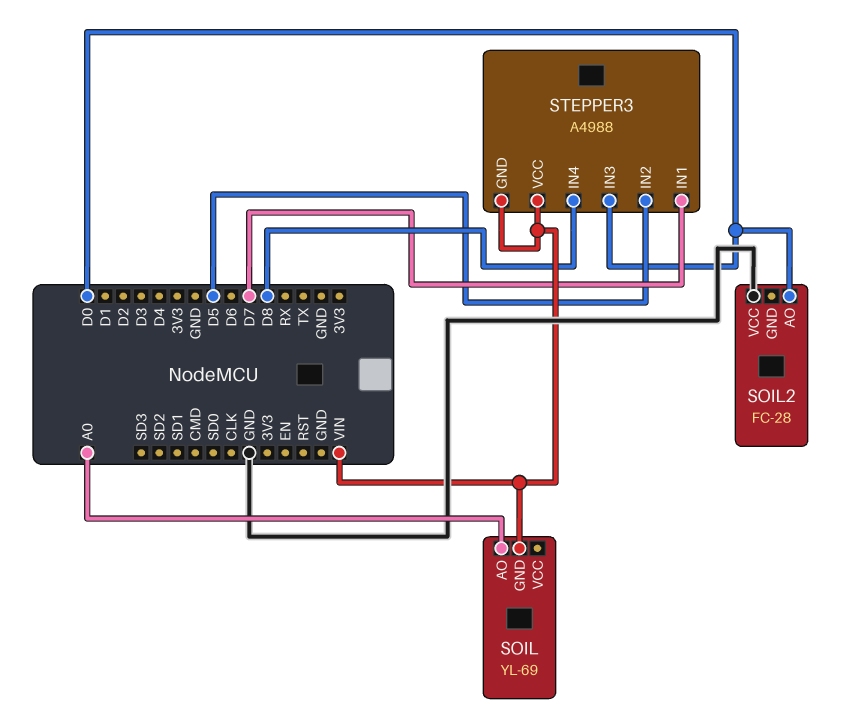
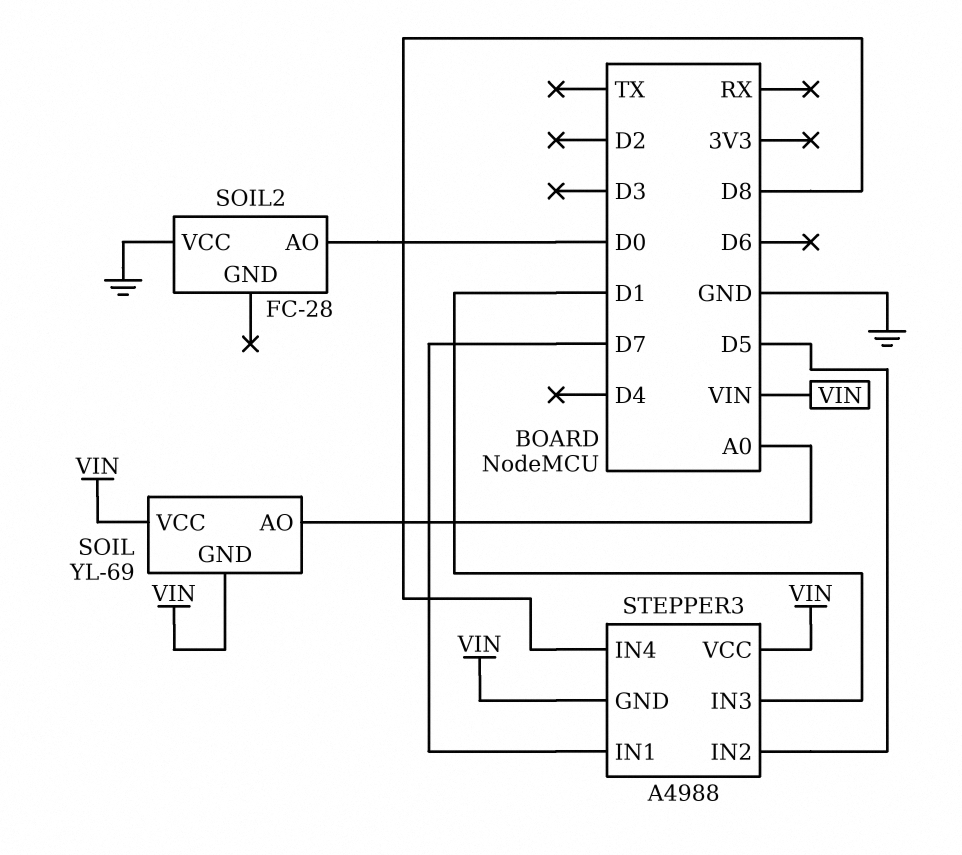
SOIL pin VCC: none -> VIN
STEPPER3 pin IN3: D0 -> D1

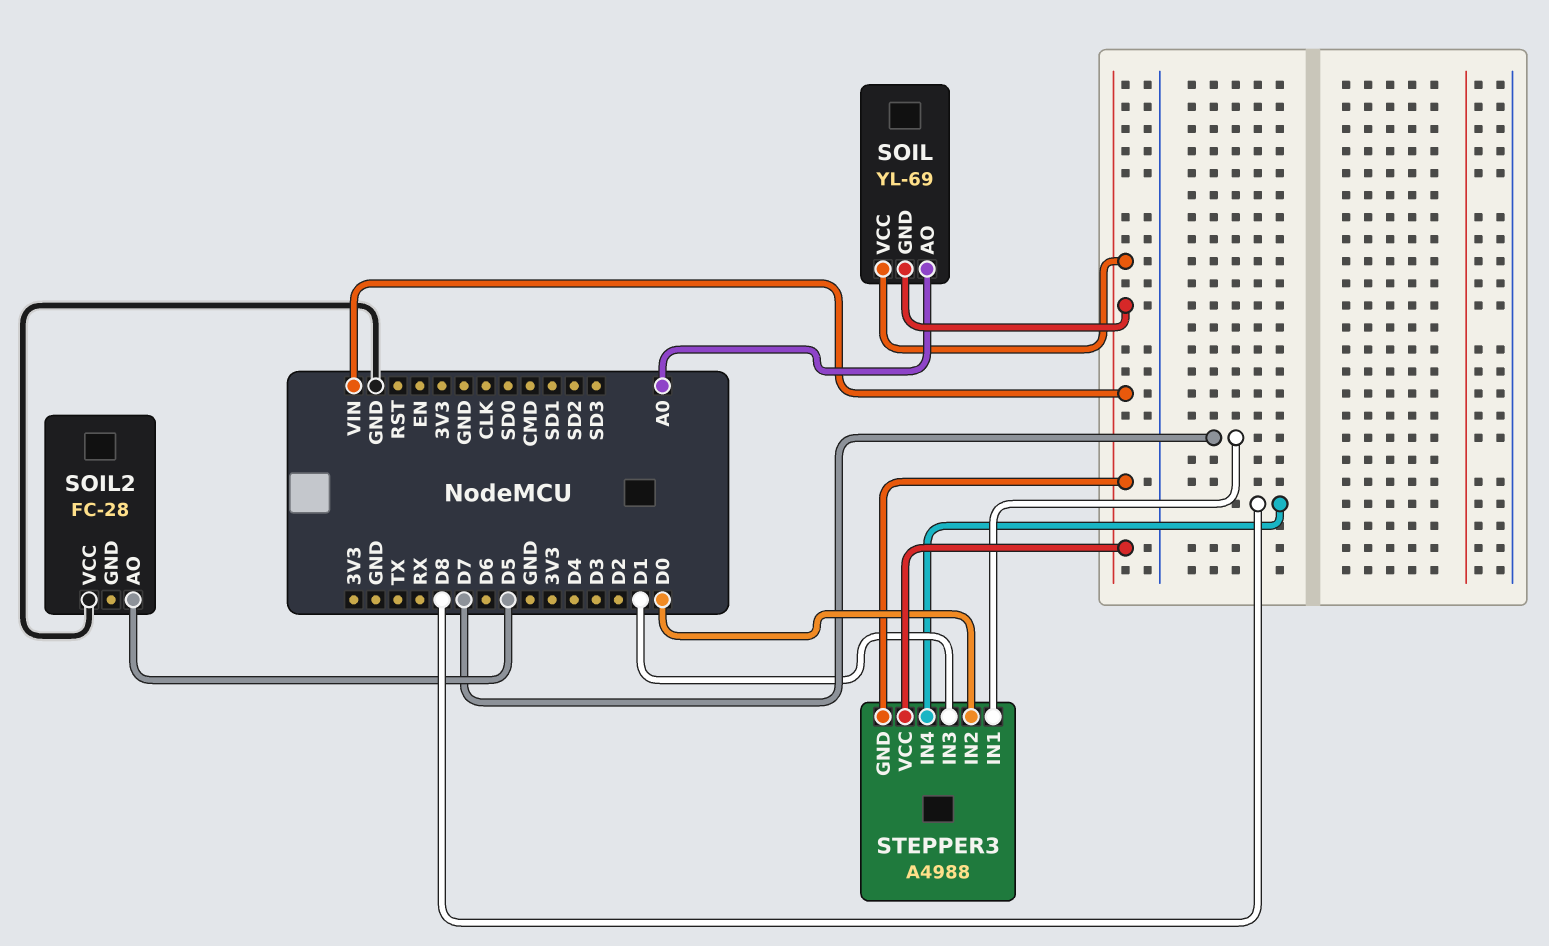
SOIL2 pin AO: D0 -> D5
STEPPER3 pin IN2: D5 -> D0

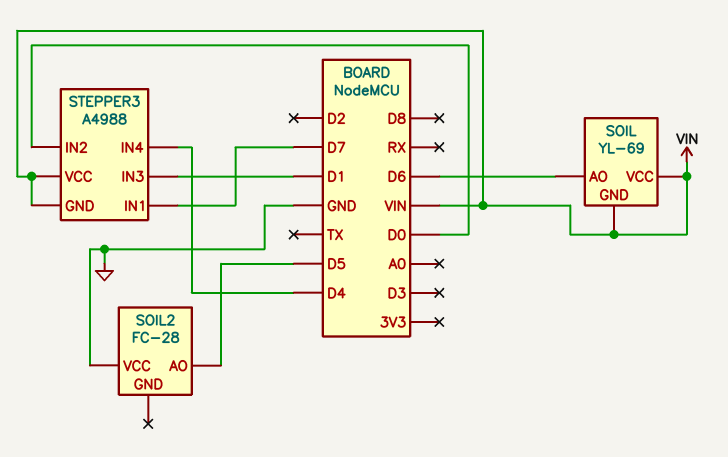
SOIL pin AO: A0 -> D6
STEPPER3 pin IN4: D8 -> D4

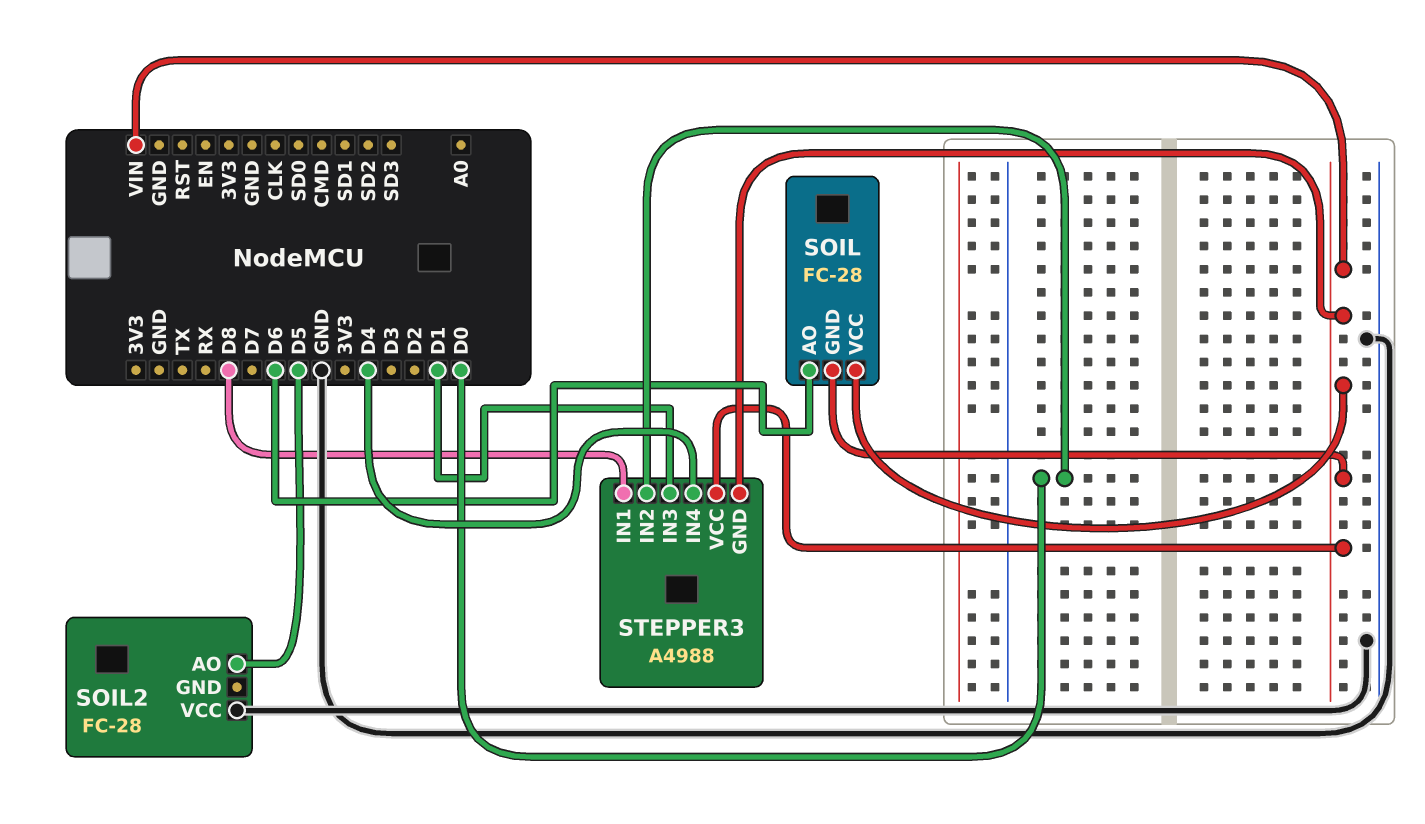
SOIL: YL-69 -> FC-28
STEPPER3 pin IN1: D7 -> D8

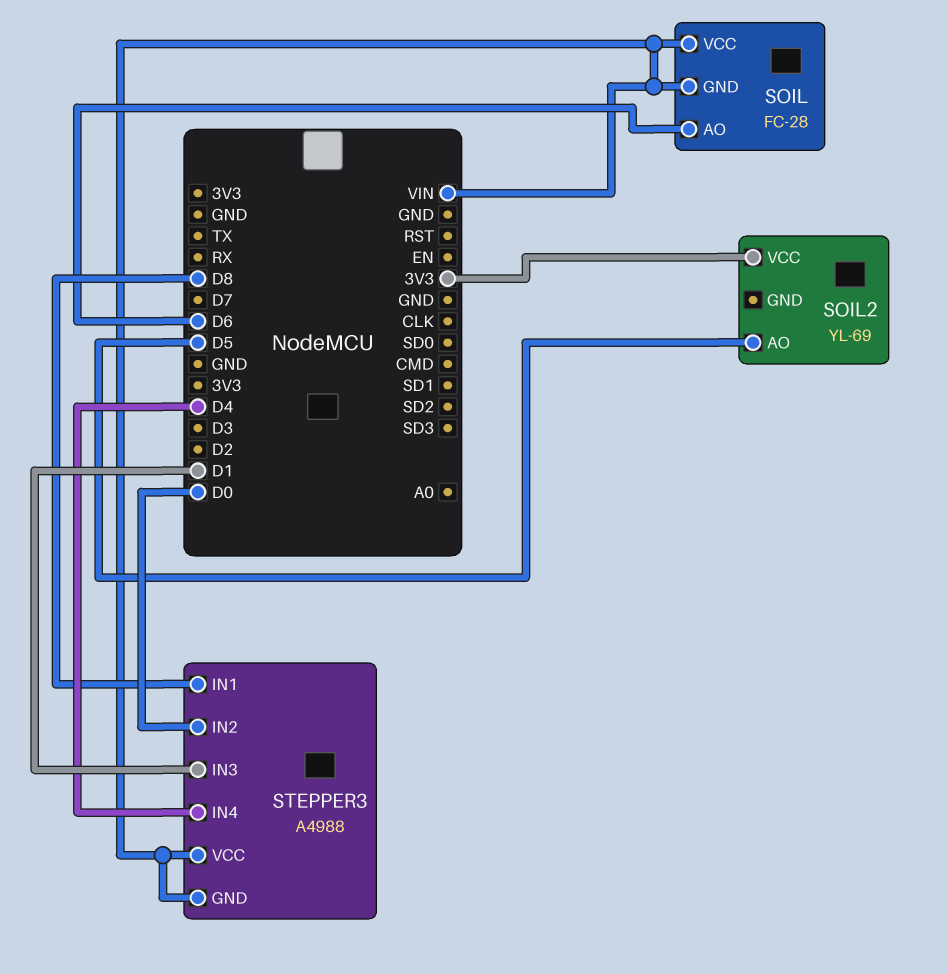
SOIL2: FC-28 -> YL-69
SOIL2 pin VCC: GND -> 3V3

